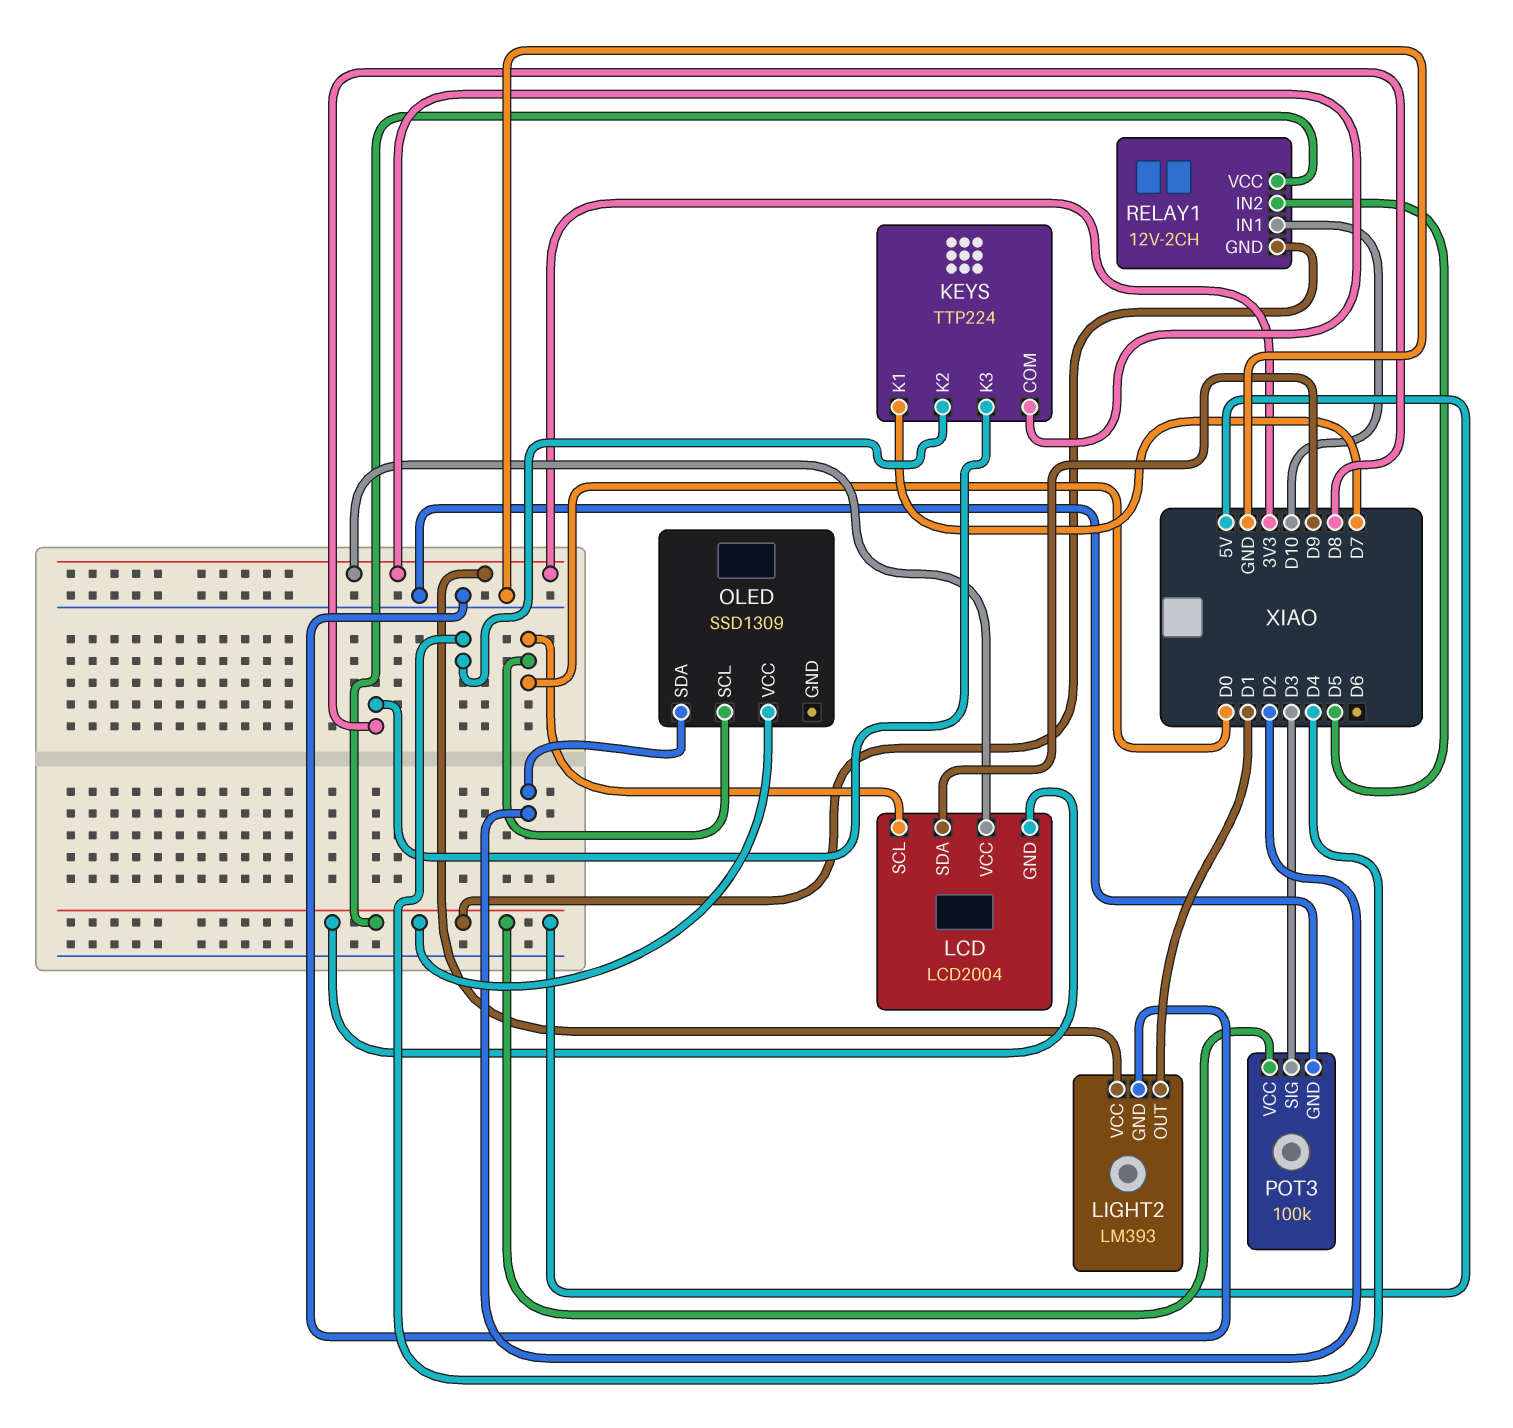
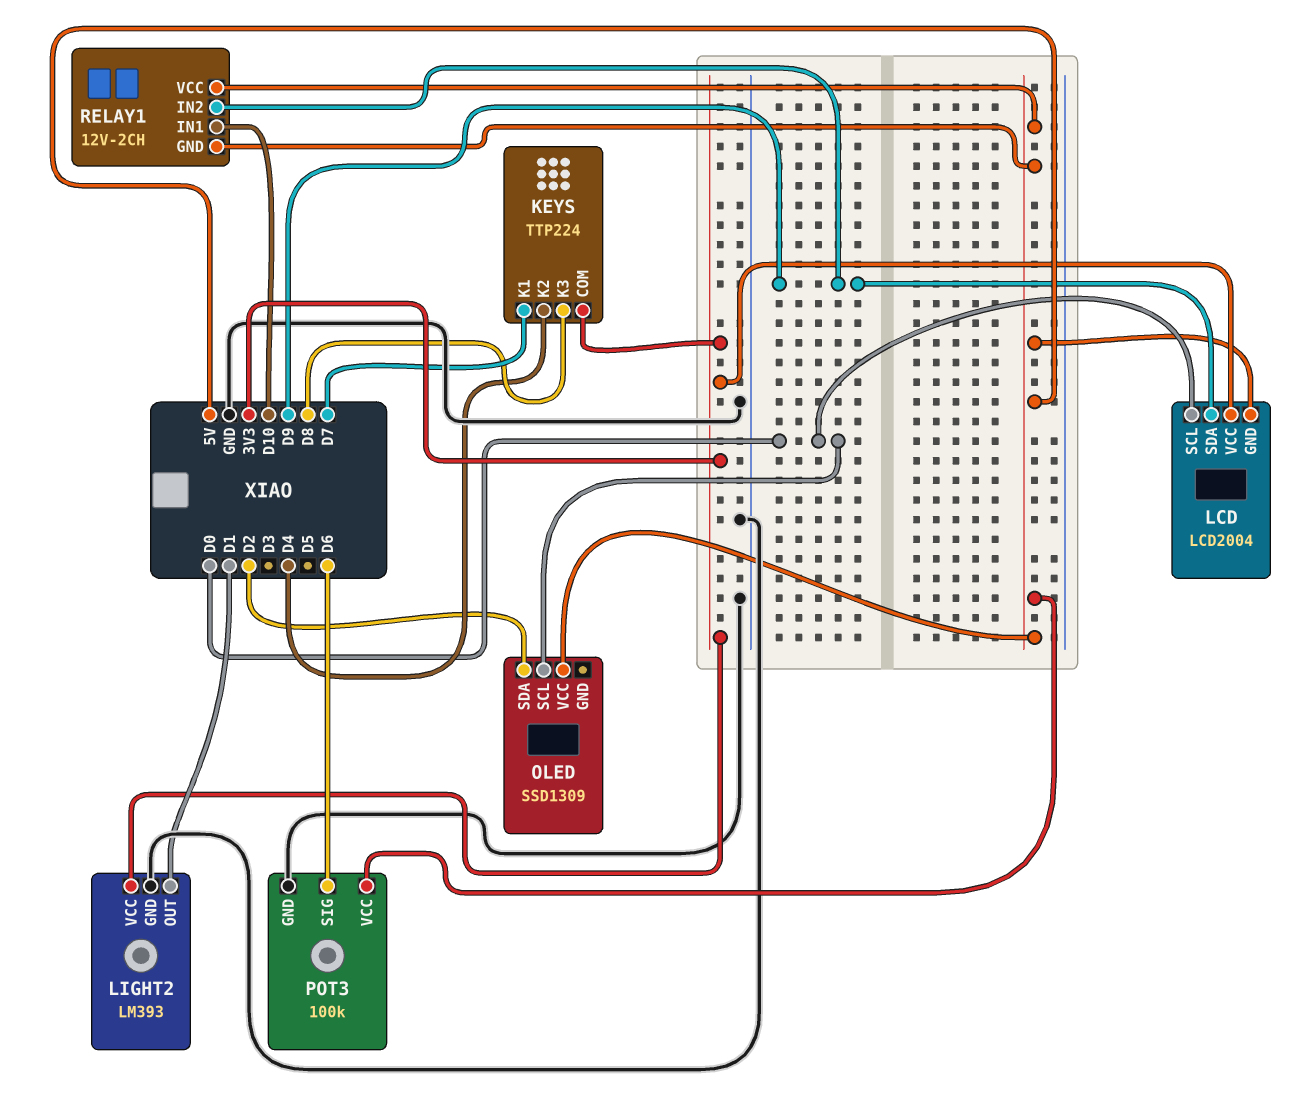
POT3 pin SIG: D3 -> D6
RELAY1 pin IN2: D5 -> D9

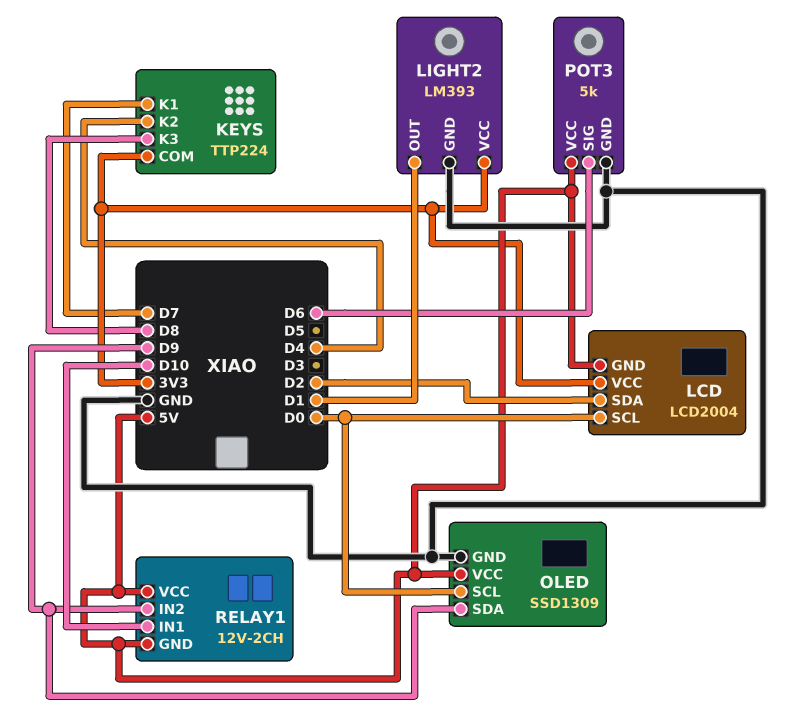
LCD pin SDA: D9 -> D2
OLED pin GND: none -> GND
OLED pin SDA: D2 -> D9
POT3: 100k -> 5k

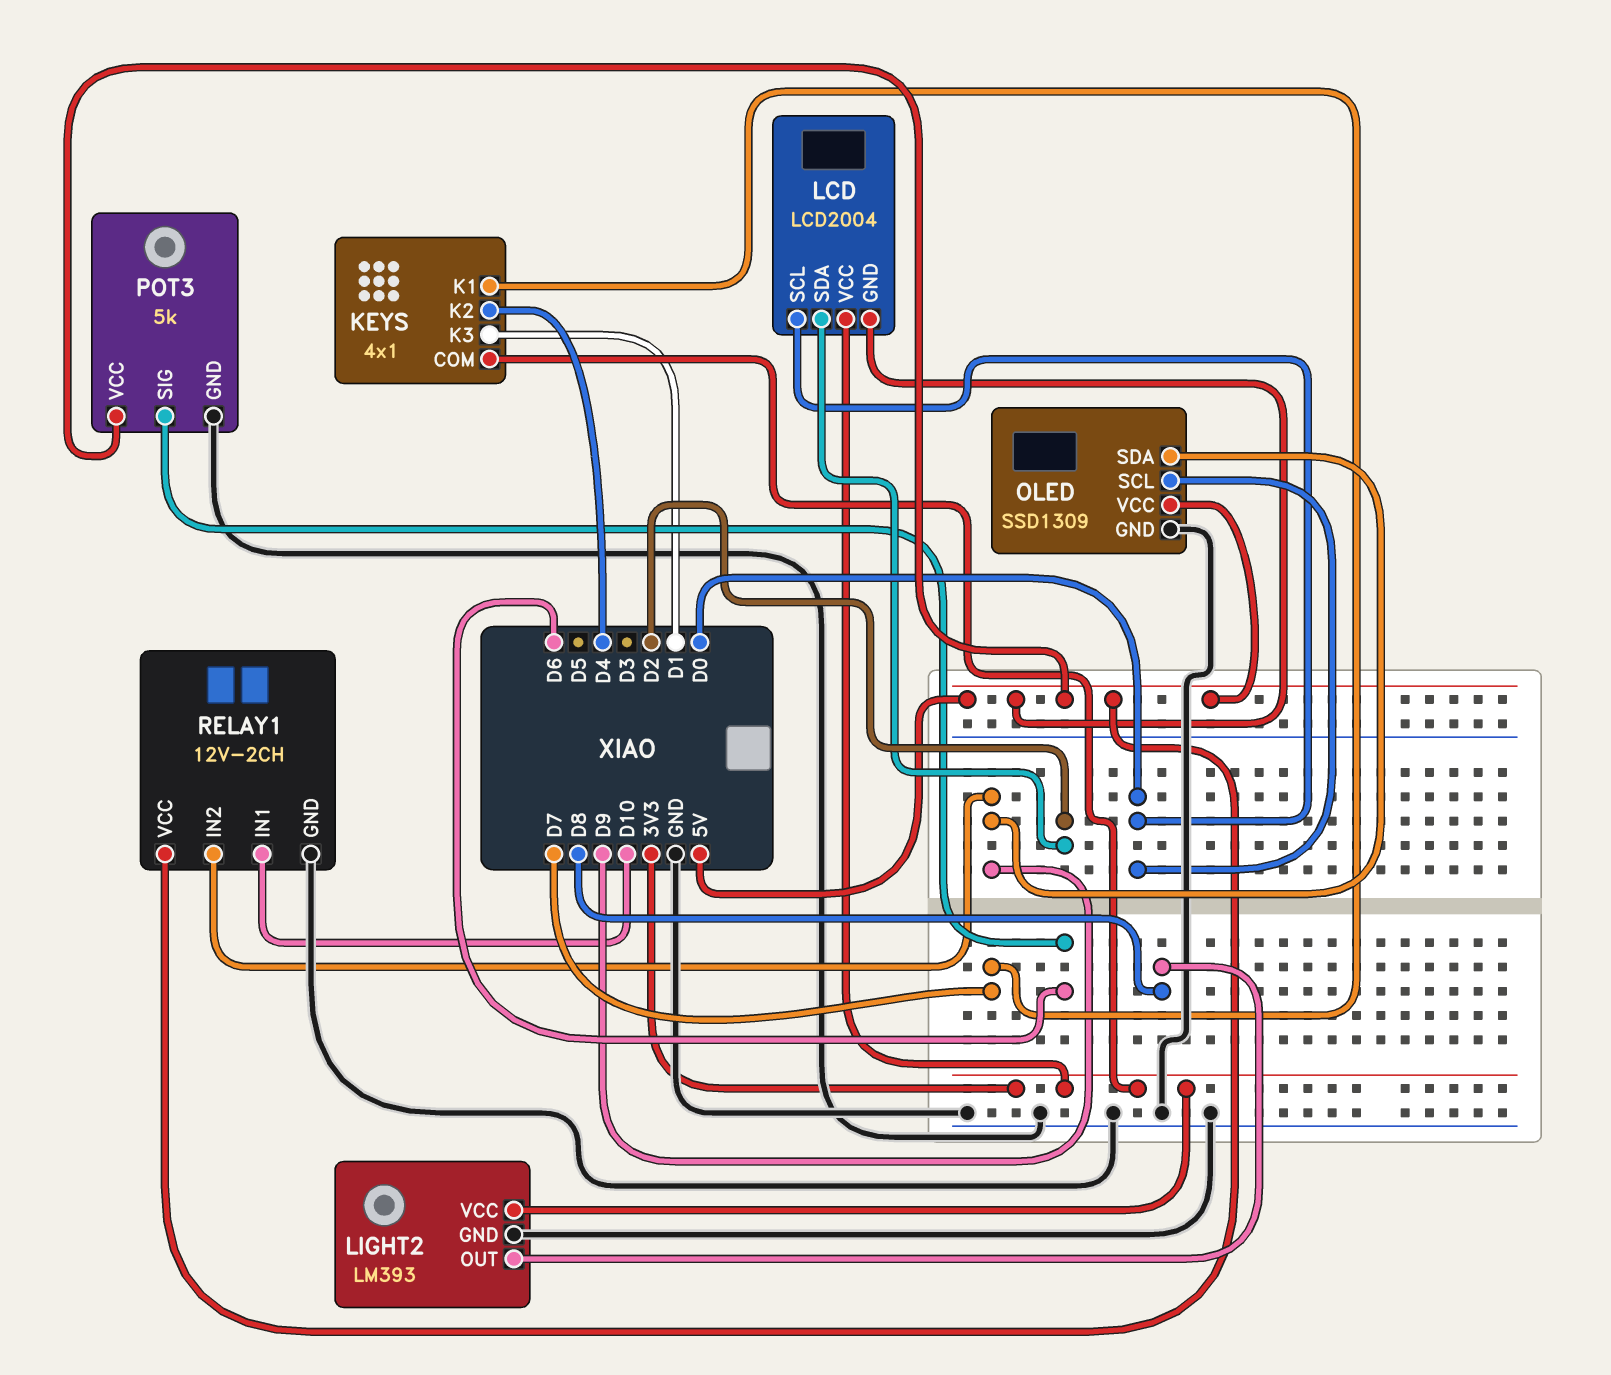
KEYS: TTP224 -> 4x1
KEYS pin K3: D8 -> D1
LIGHT2 pin OUT: D1 -> D8
RELAY1 pin GND: 5V -> GND

